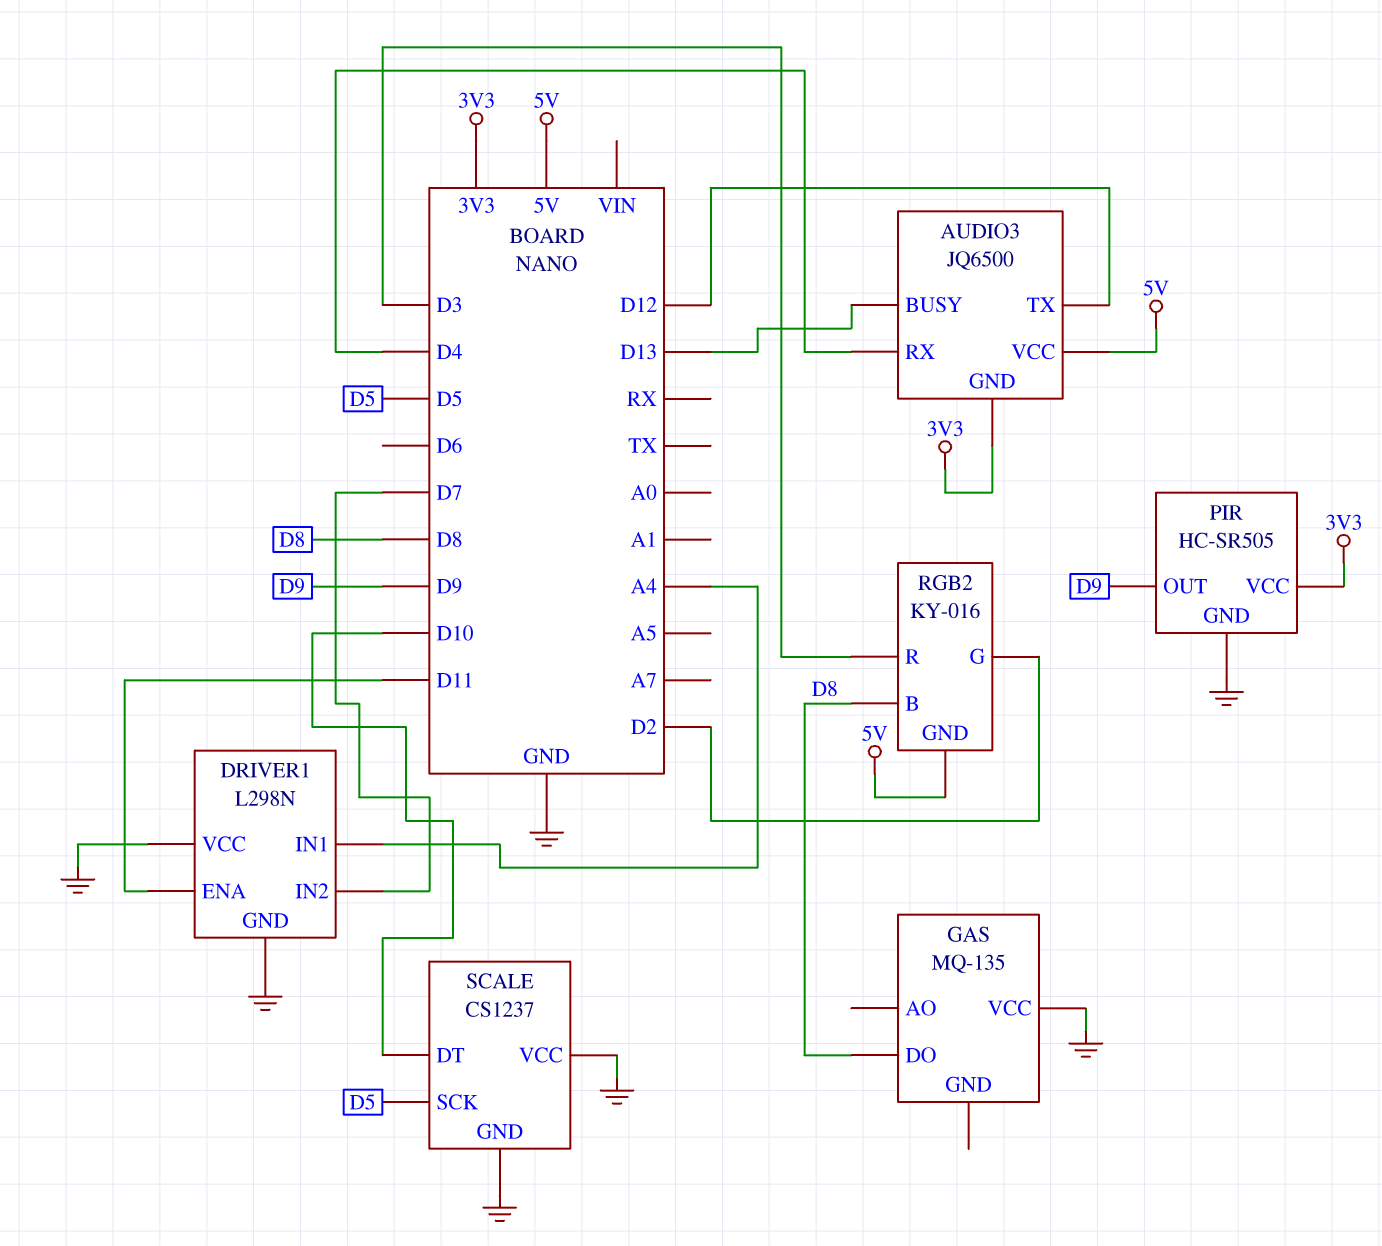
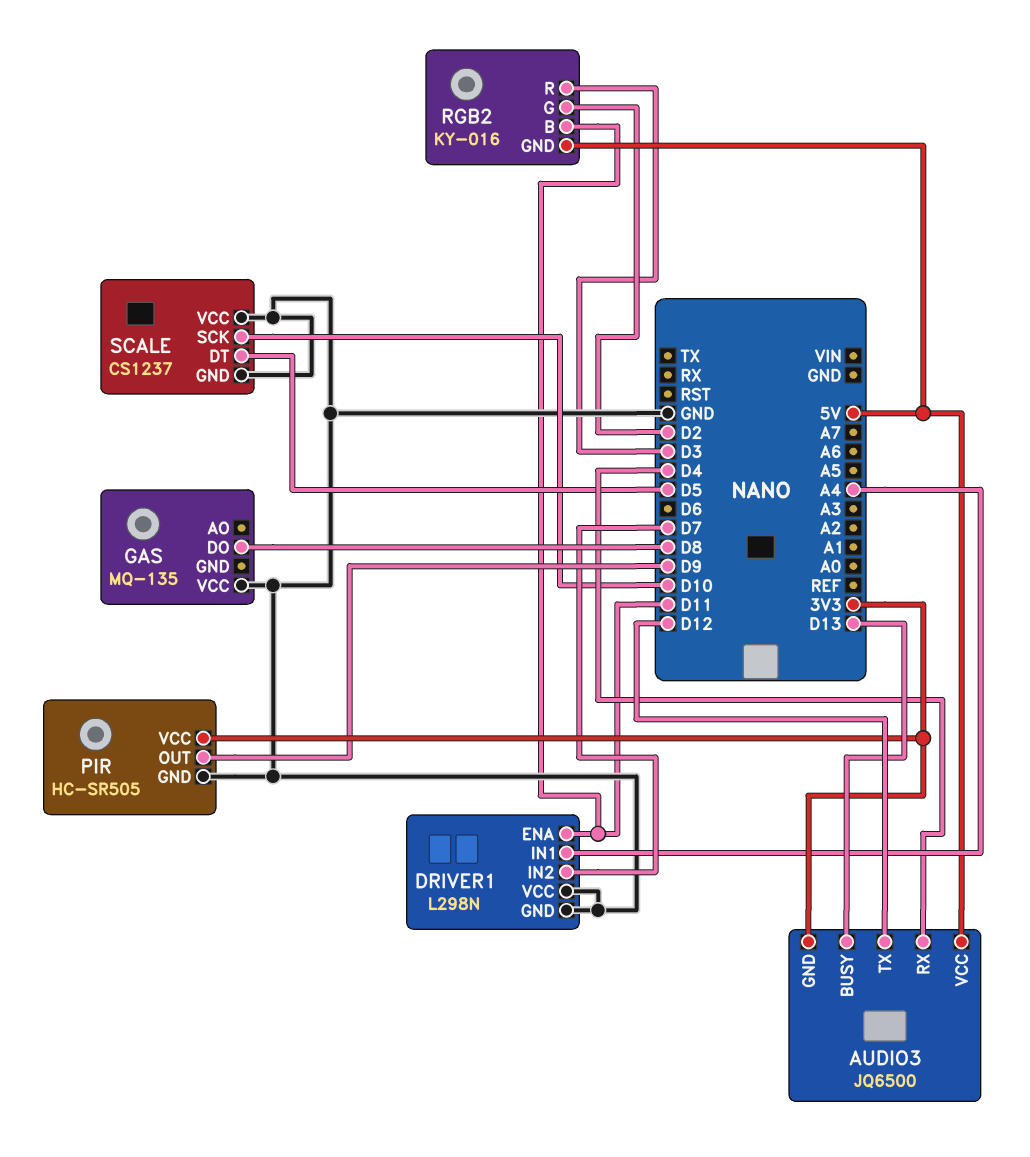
RGB2 pin B: D8 -> D11
SCALE pin DT: D10 -> D5
SCALE pin SCK: D5 -> D10

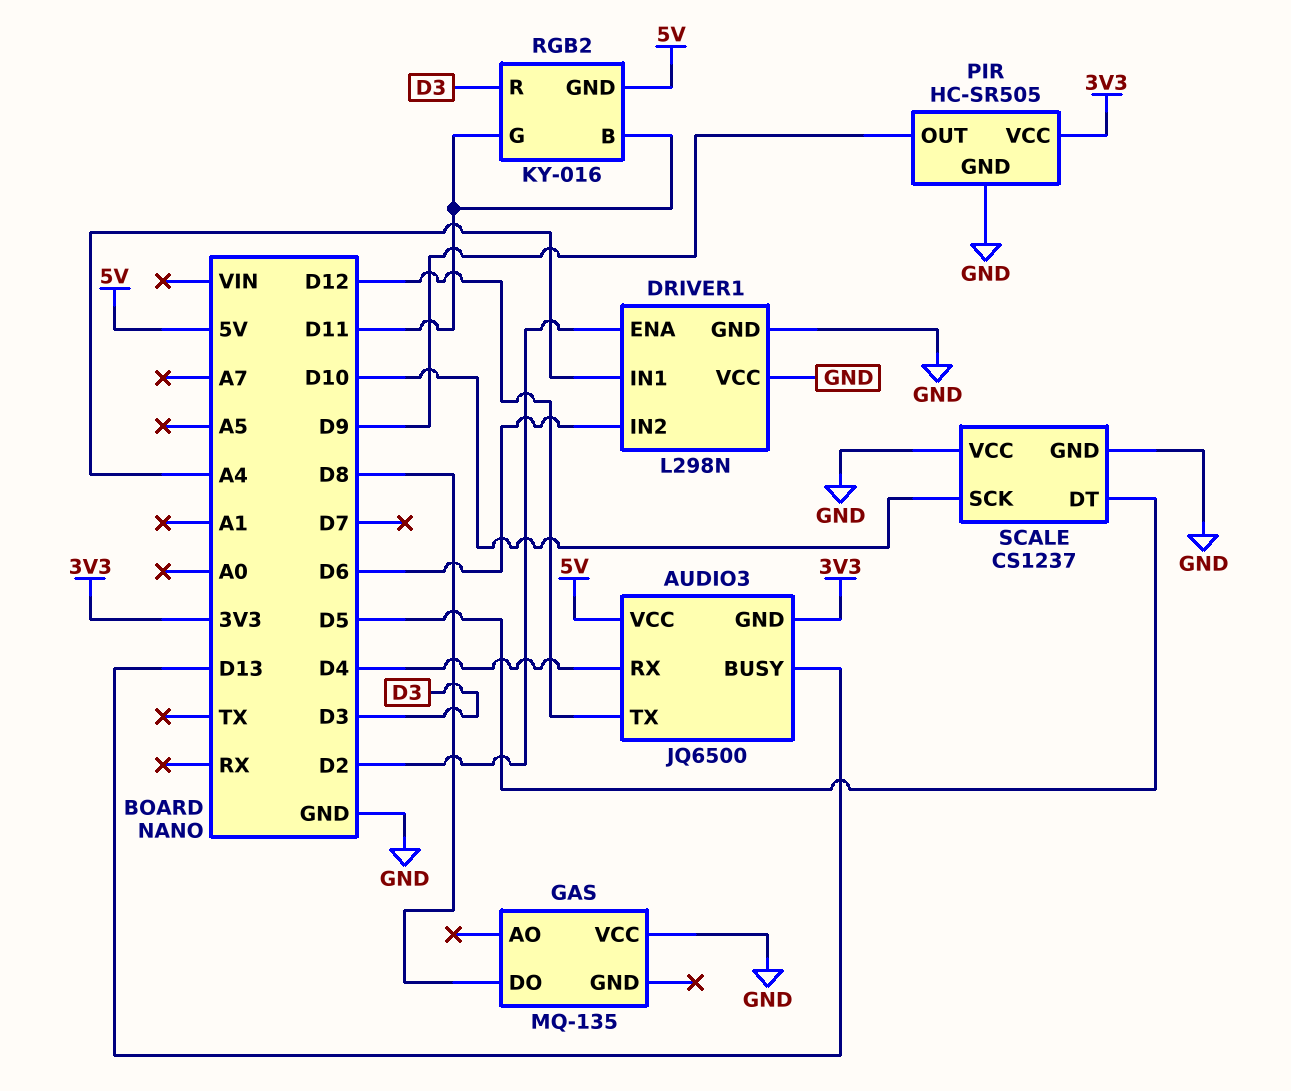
DRIVER1 pin ENA: D11 -> D2
DRIVER1 pin IN2: D7 -> D6
RGB2 pin G: D2 -> D11

